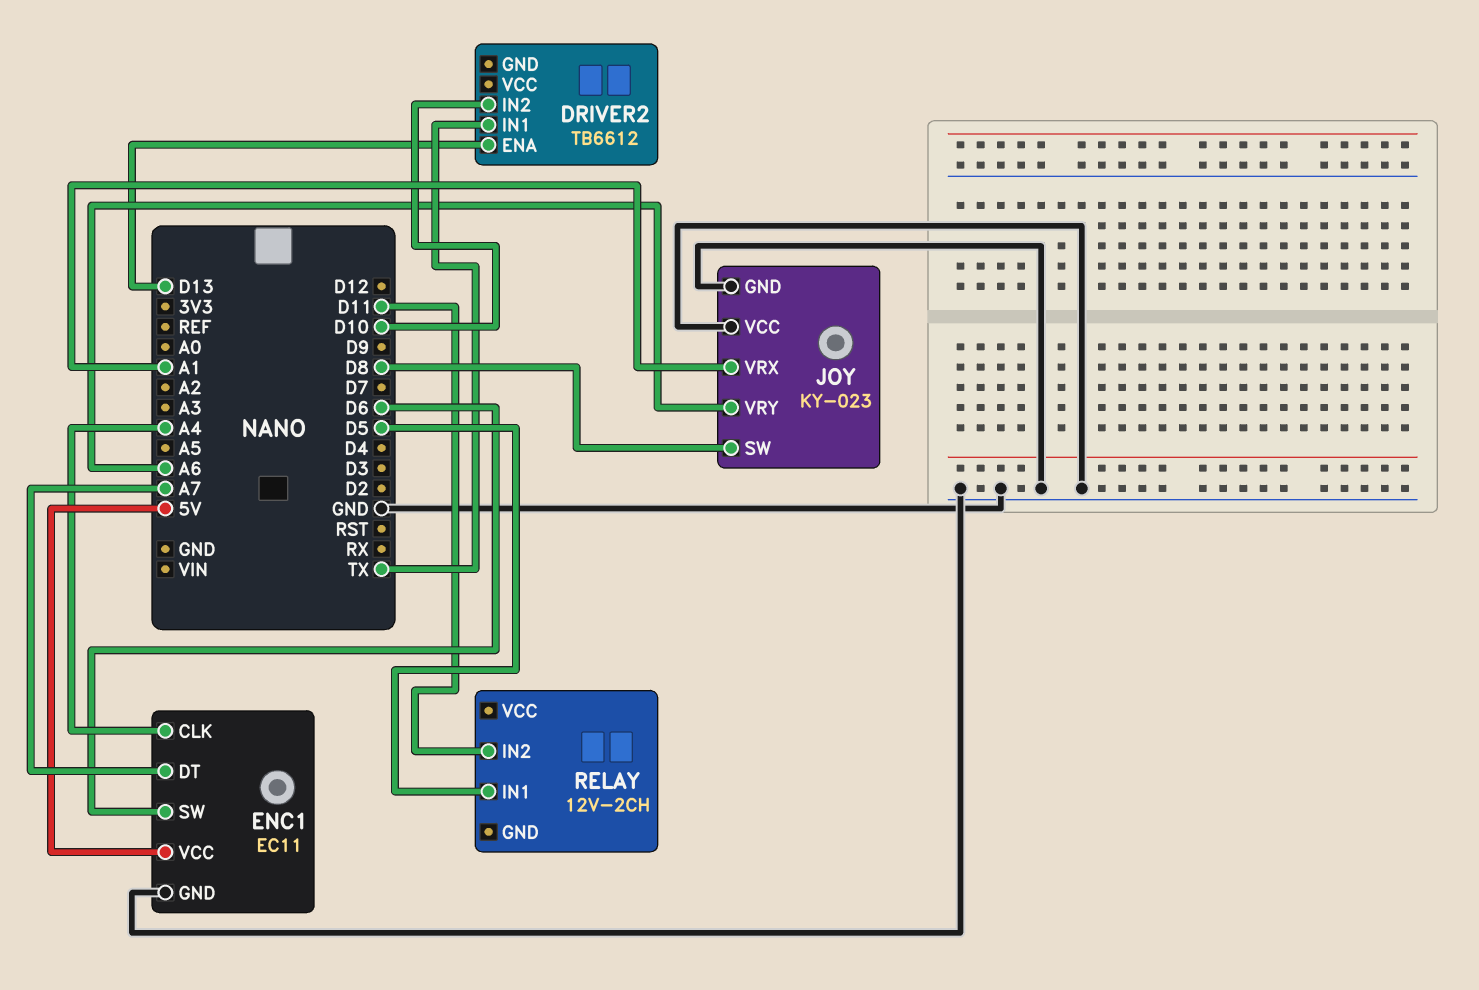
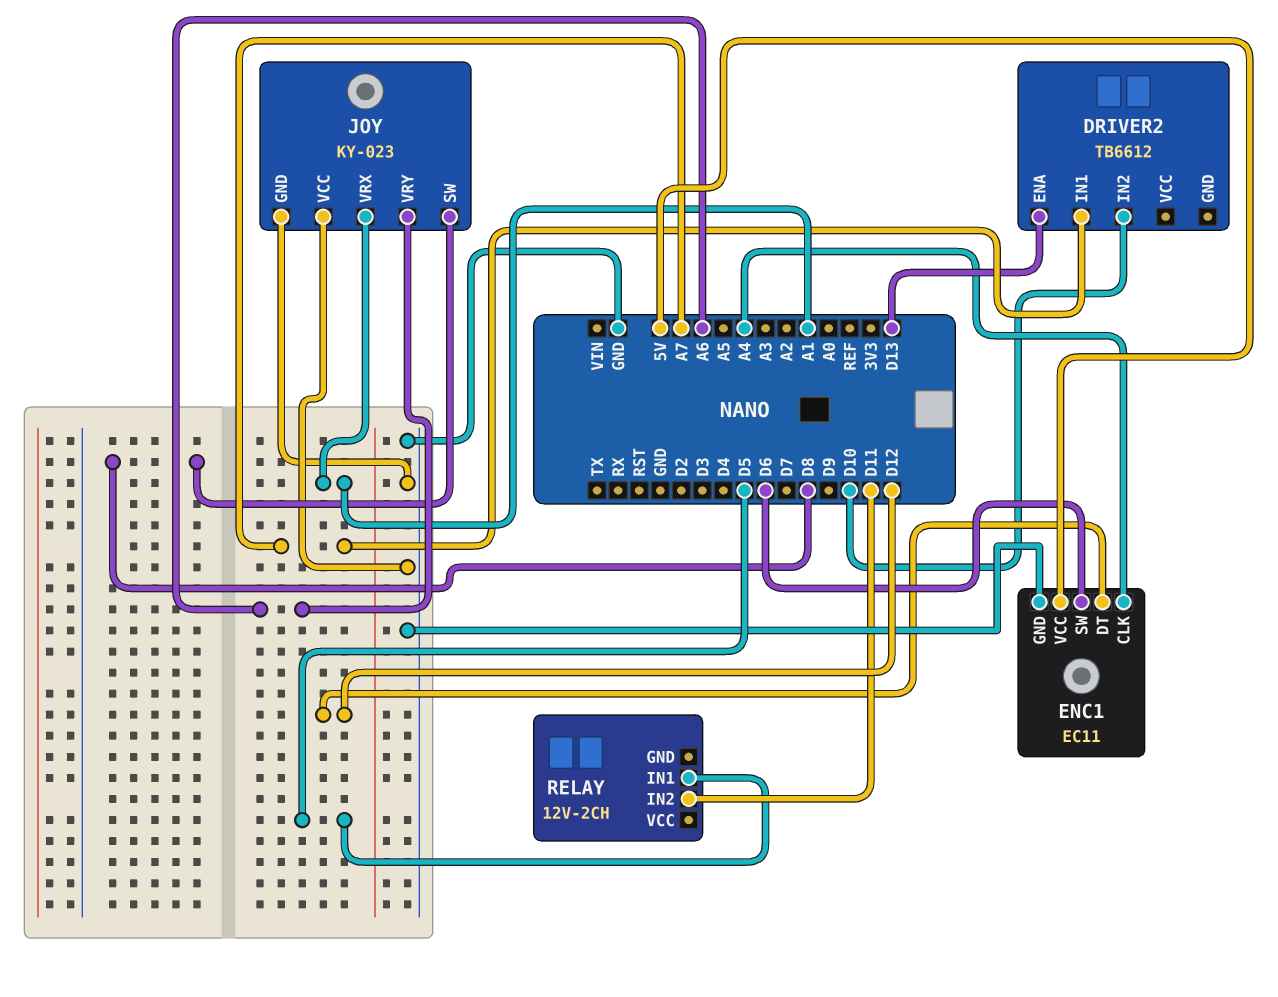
DRIVER2 pin IN1: TX -> A7
ENC1 pin DT: A7 -> D12

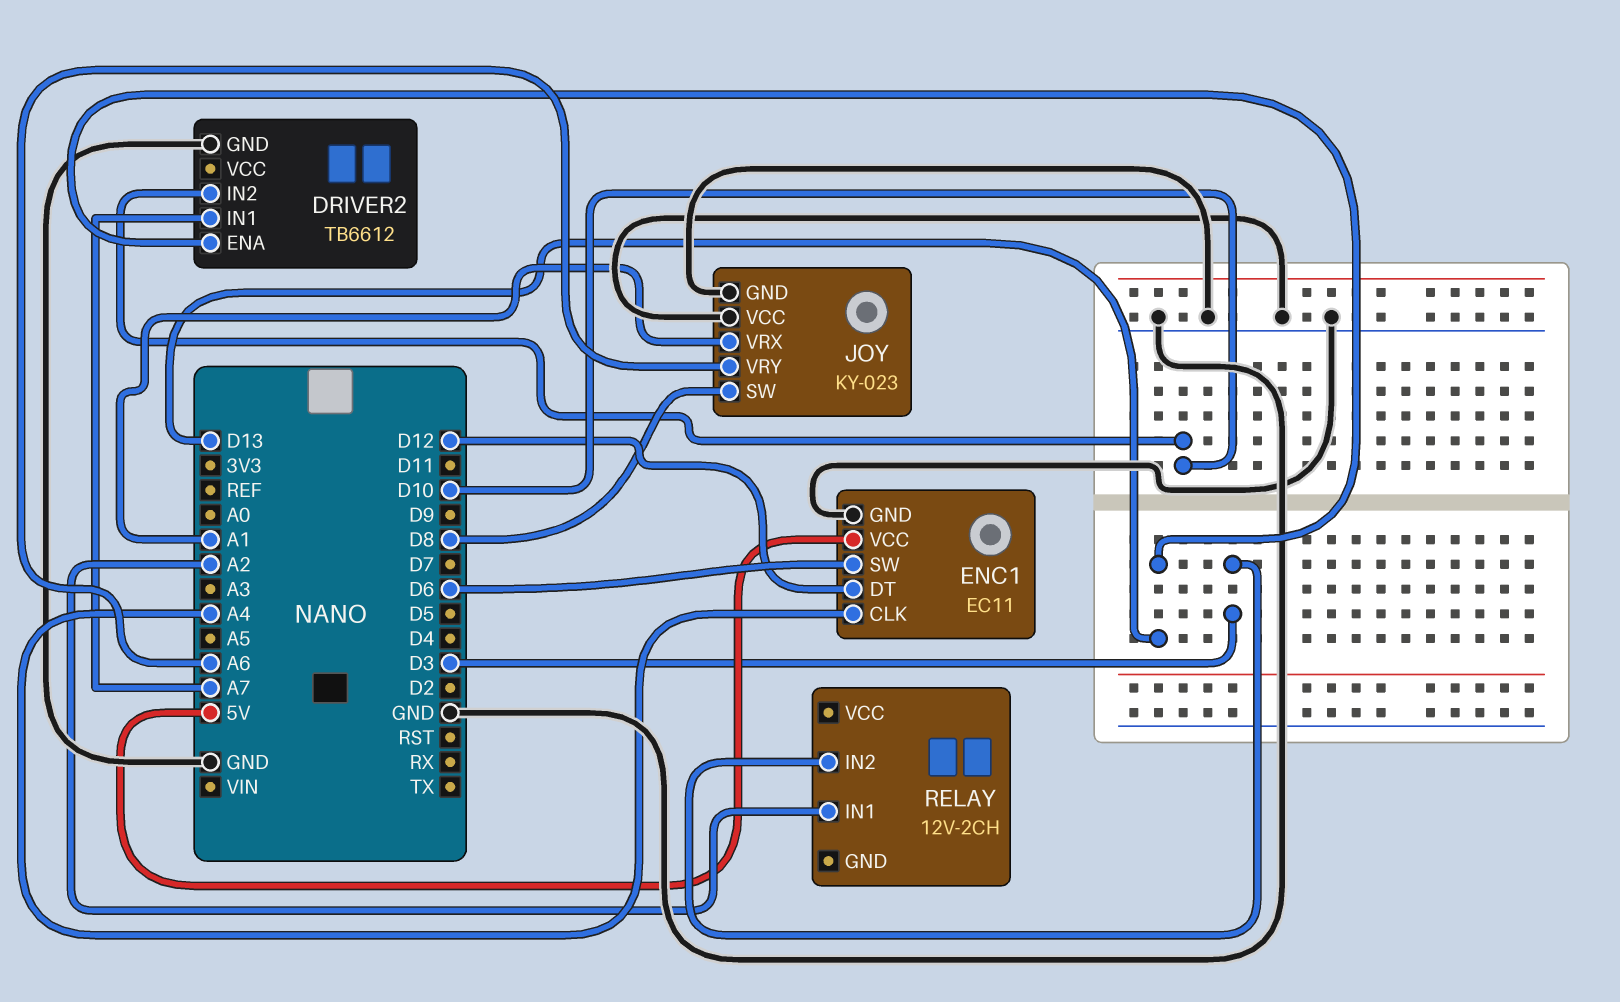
DRIVER2 pin GND: none -> GND
RELAY pin IN1: D5 -> A2
RELAY pin IN2: D11 -> D3

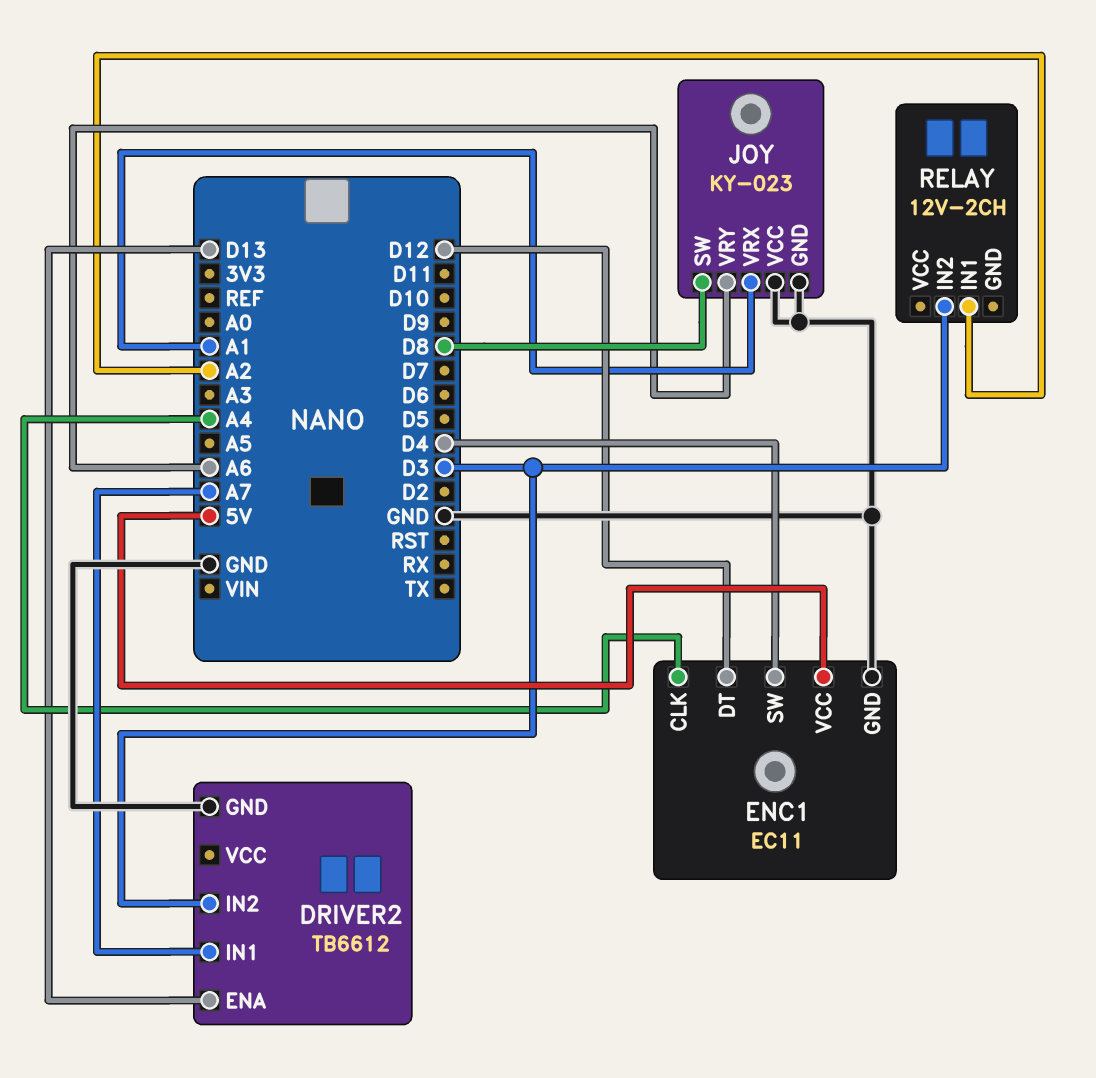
DRIVER2 pin IN2: D10 -> D3
ENC1 pin SW: D6 -> D4

